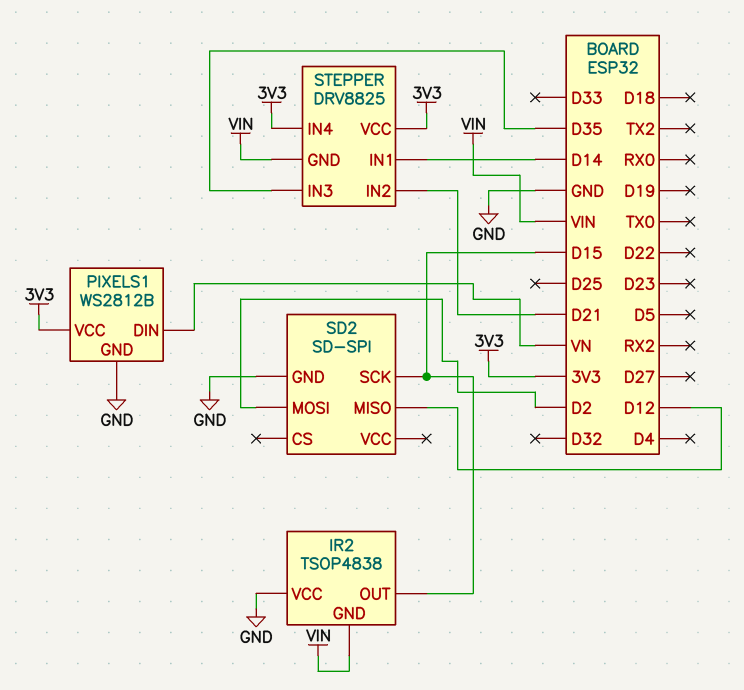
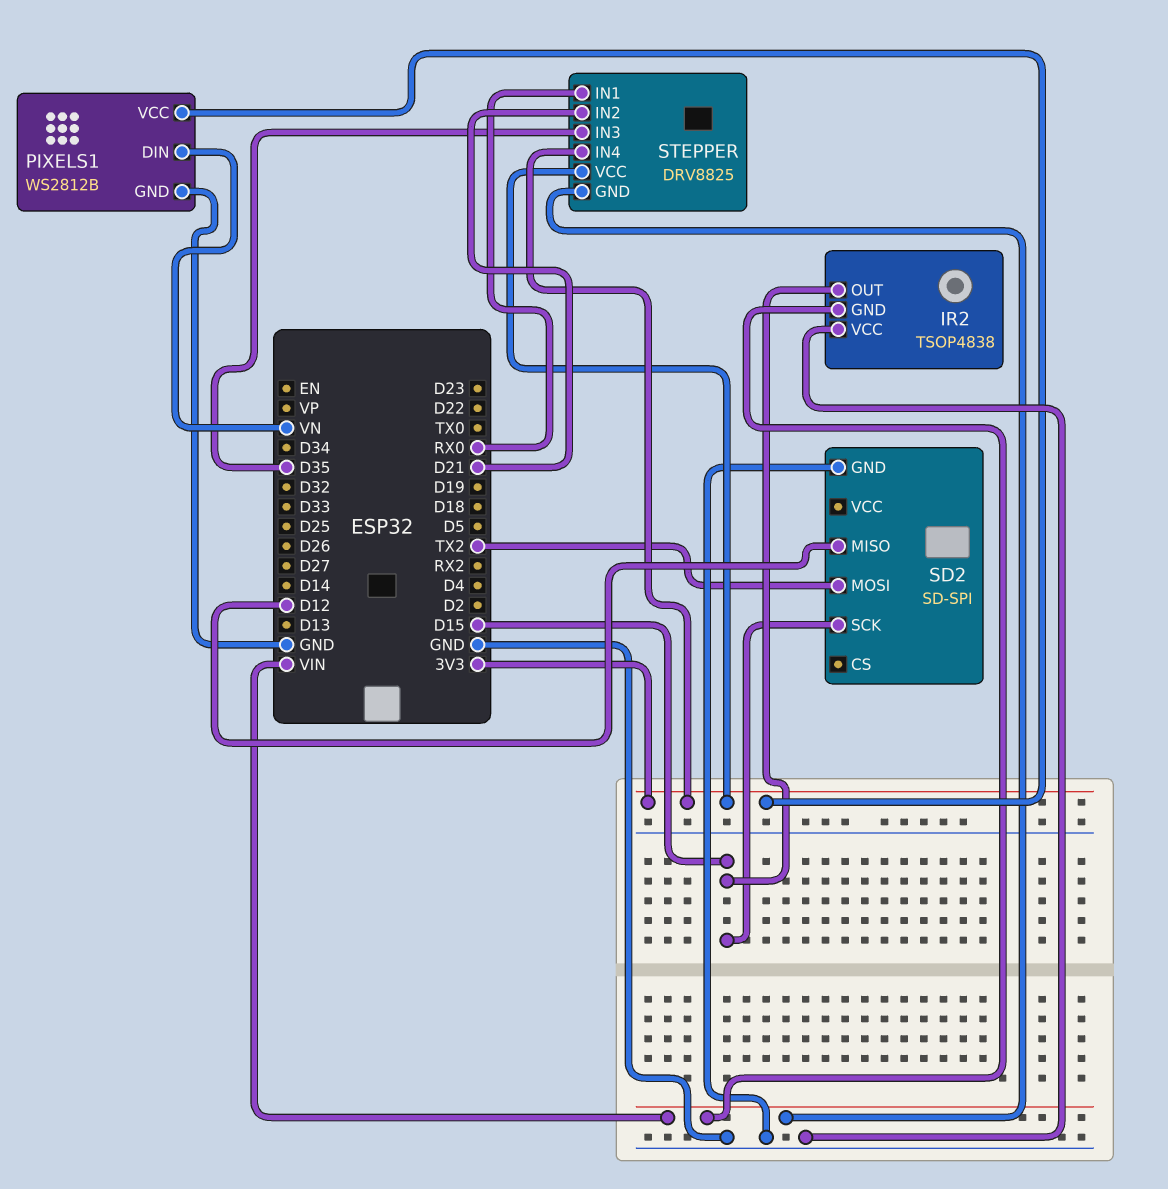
SD2 pin MOSI: D2 -> TX2
STEPPER pin IN1: D14 -> RX0

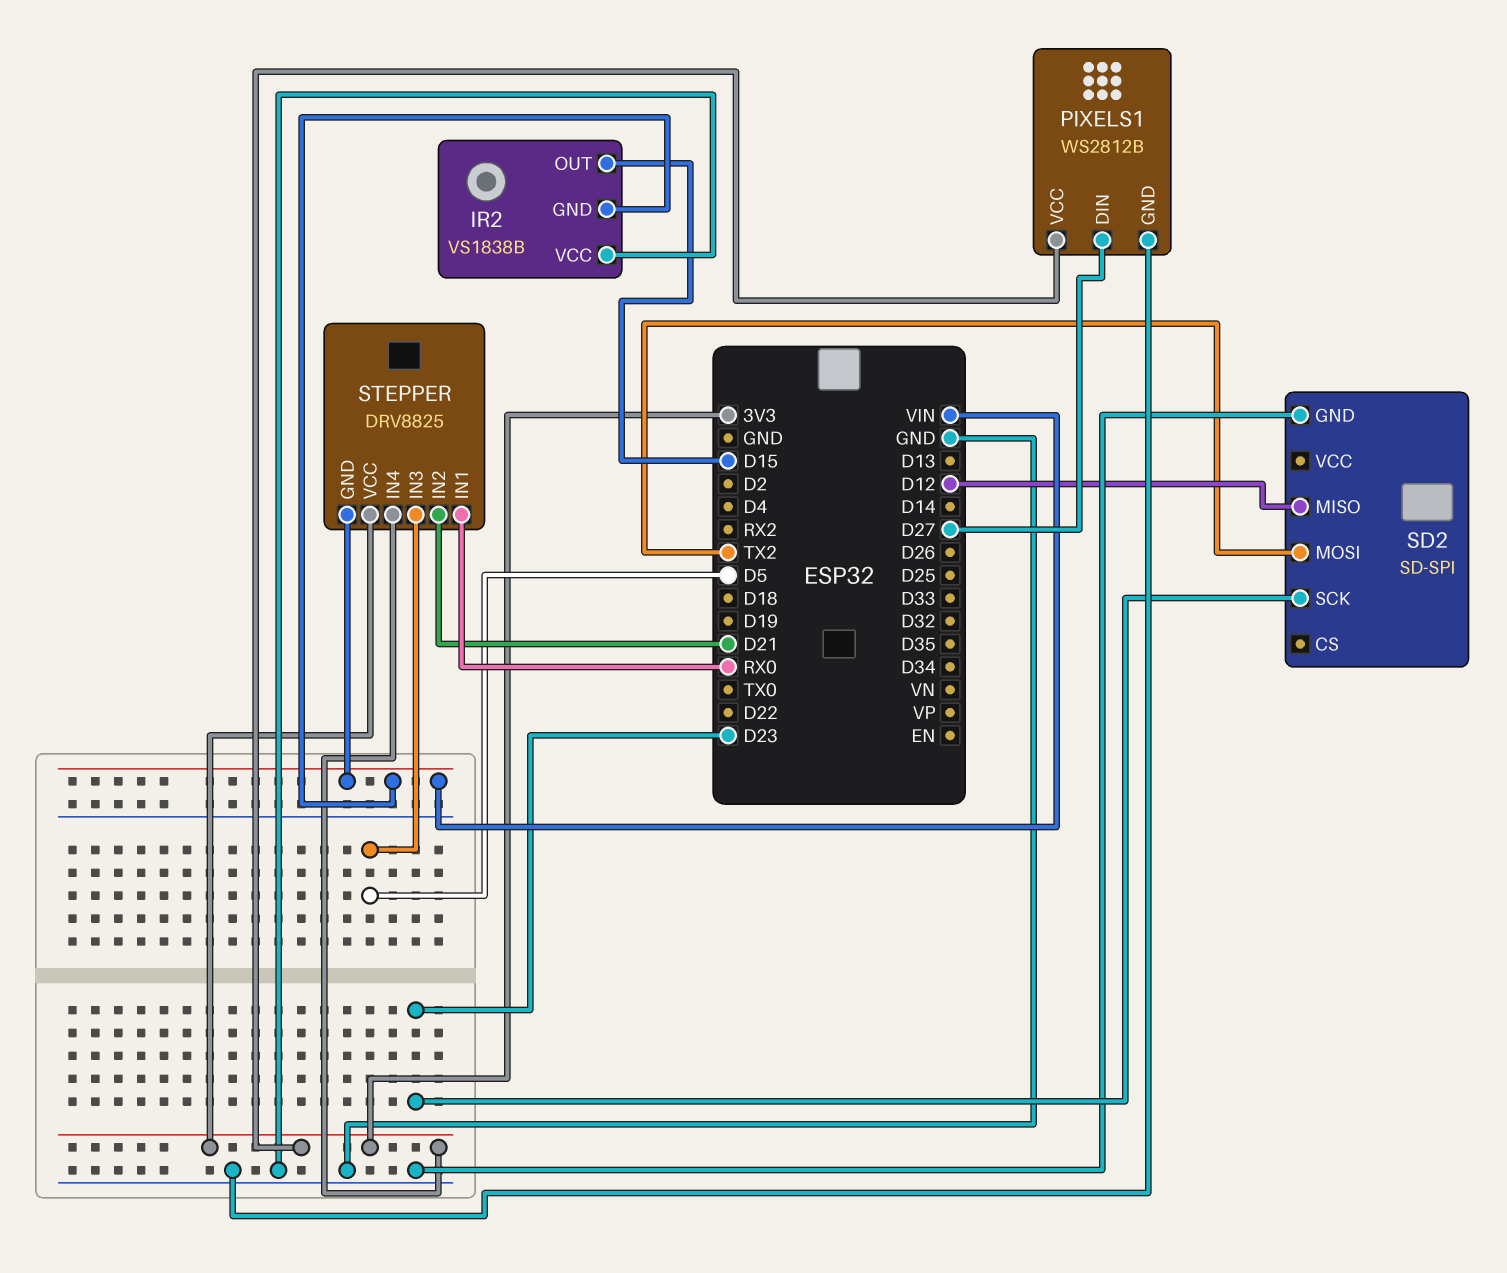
IR2: TSOP4838 -> VS1838B
PIXELS1 pin DIN: VN -> D27
SD2 pin SCK: D15 -> D23
STEPPER pin IN3: D35 -> D5

